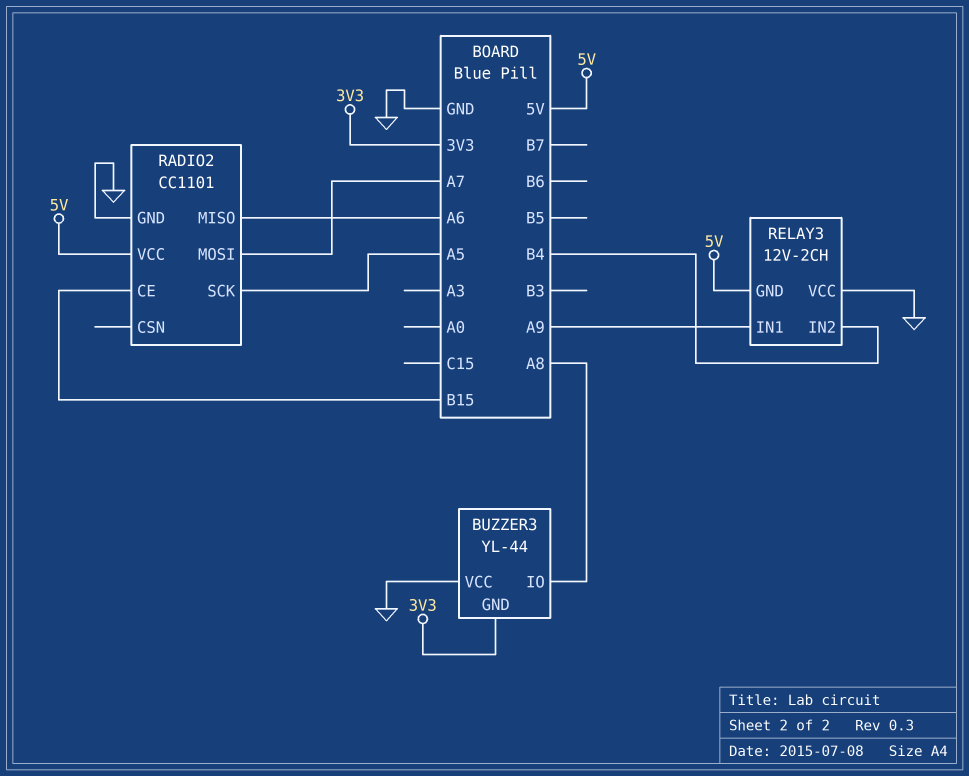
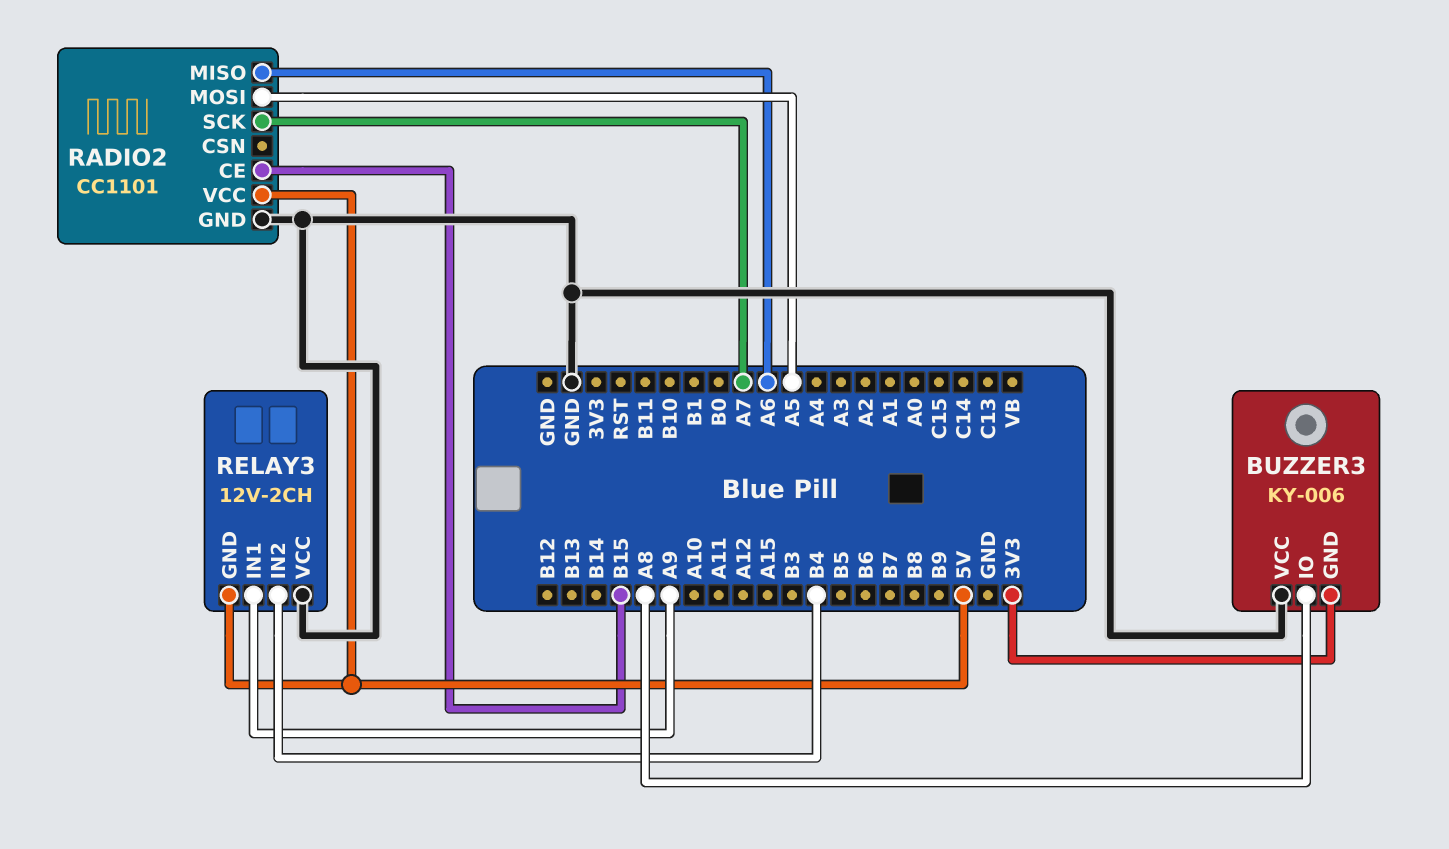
BUZZER3: YL-44 -> KY-006
RADIO2 pin MOSI: A7 -> A5
RADIO2 pin SCK: A5 -> A7

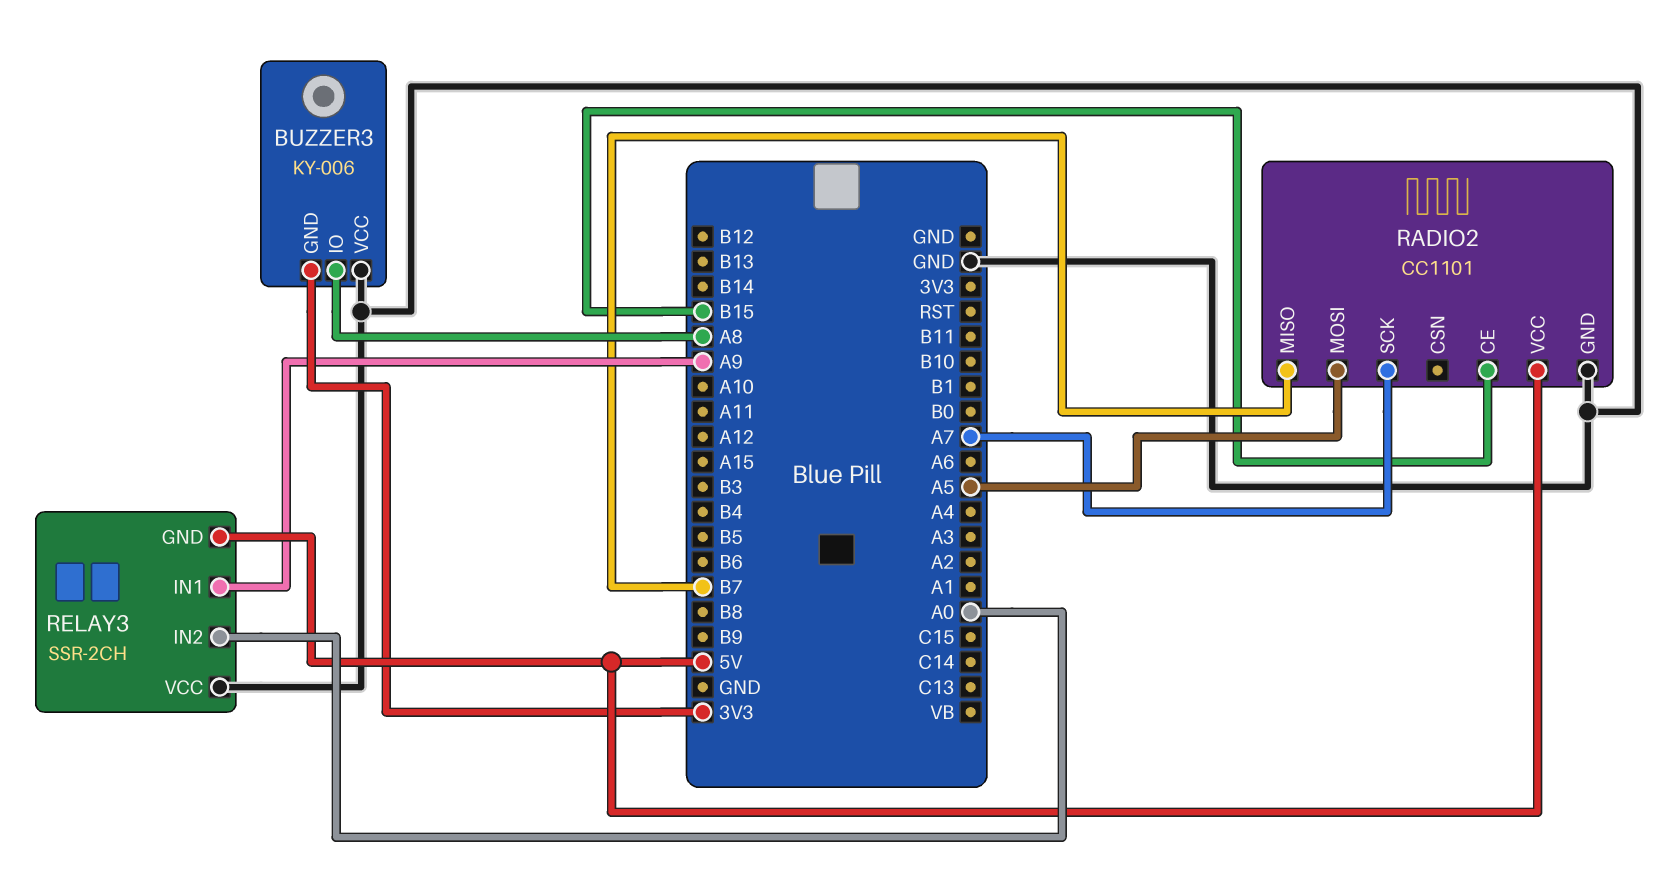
RADIO2 pin MISO: A6 -> B7
RELAY3: 12V-2CH -> SSR-2CH
RELAY3 pin IN2: B4 -> A0

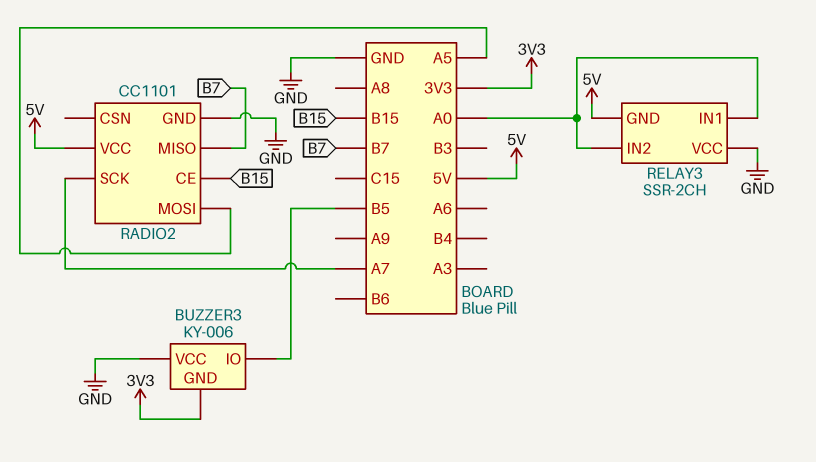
BUZZER3 pin IO: A8 -> B5
RELAY3 pin IN1: A9 -> A0

